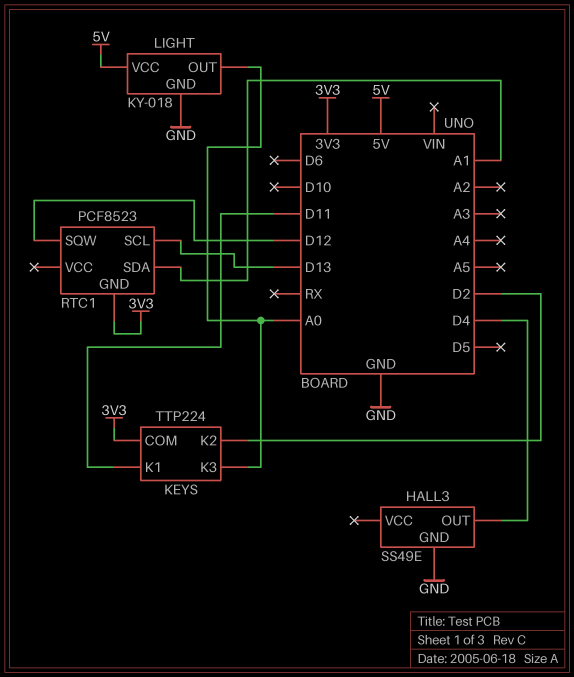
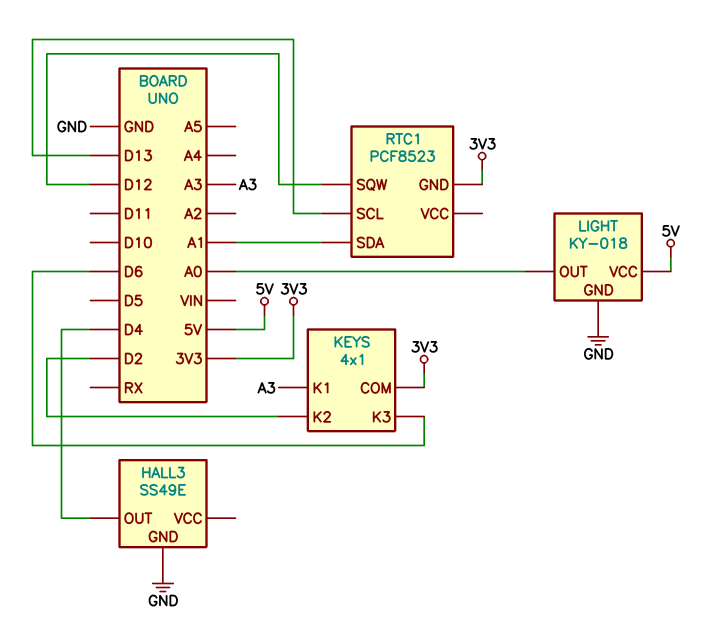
KEYS: TTP224 -> 4x1
KEYS pin K1: D11 -> A3
KEYS pin K3: A0 -> D6

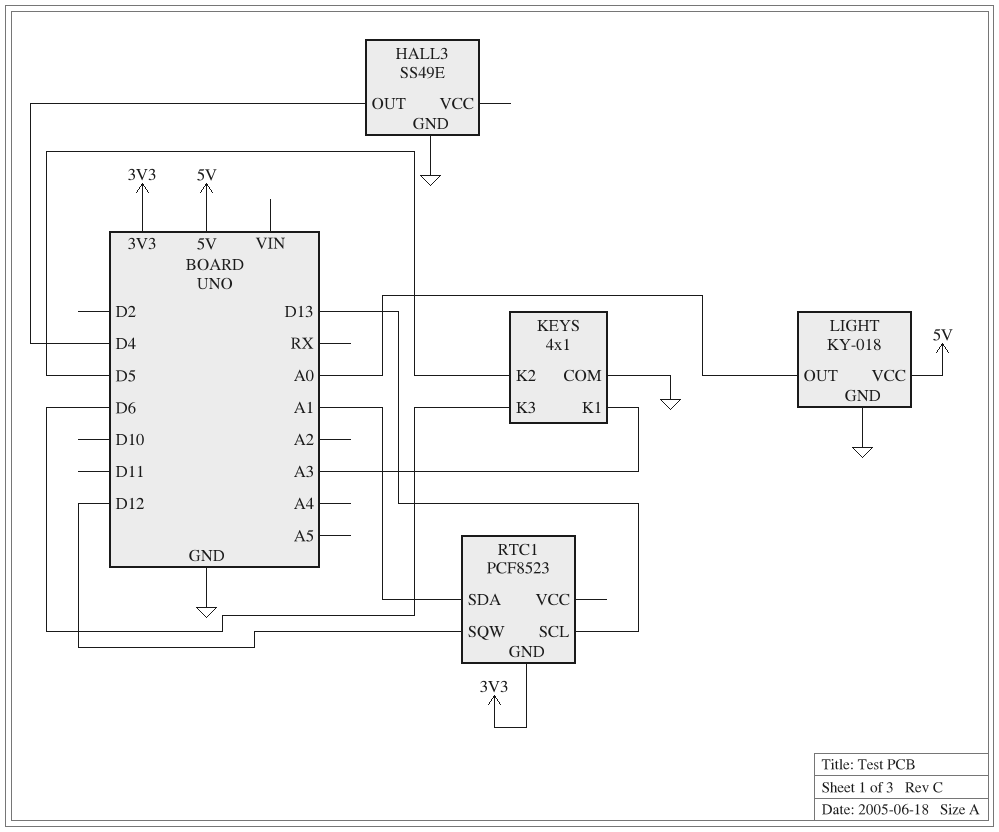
KEYS pin COM: 3V3 -> GND
KEYS pin K2: D2 -> D5

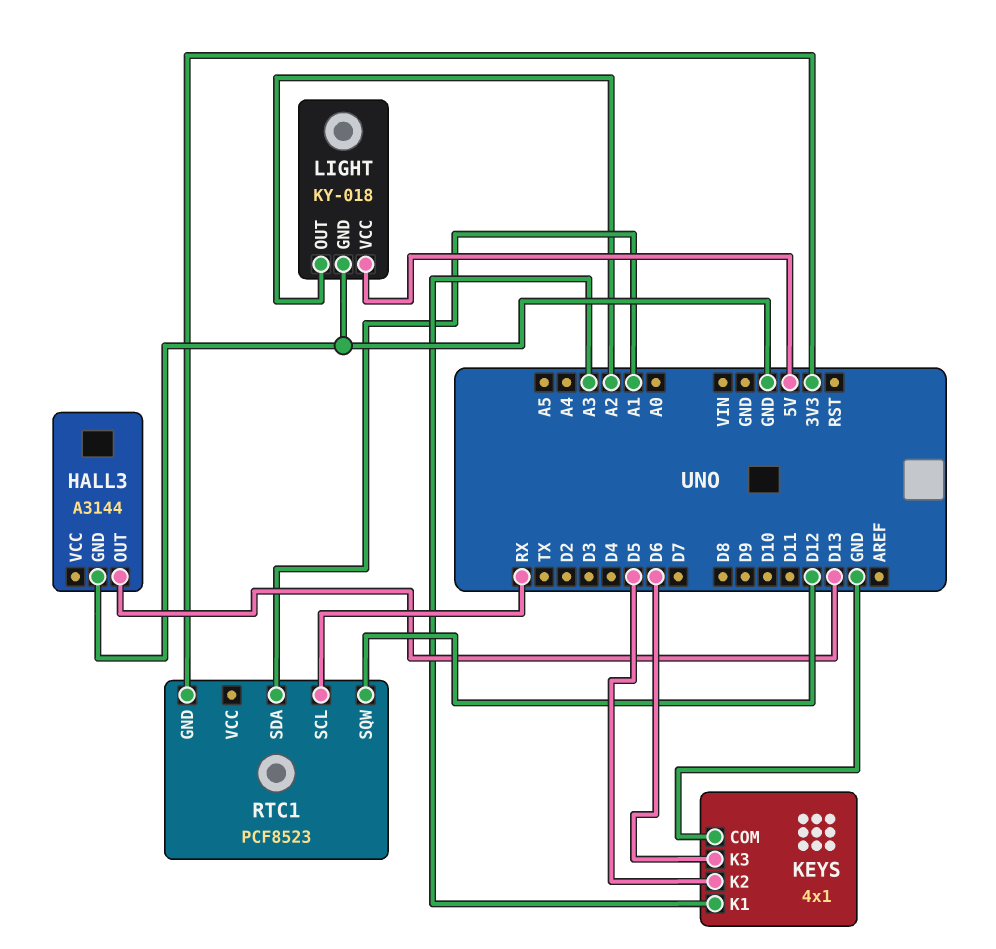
HALL3: SS49E -> A3144
HALL3 pin OUT: D4 -> D13
LIGHT pin OUT: A0 -> A2
RTC1 pin SCL: D13 -> RX

